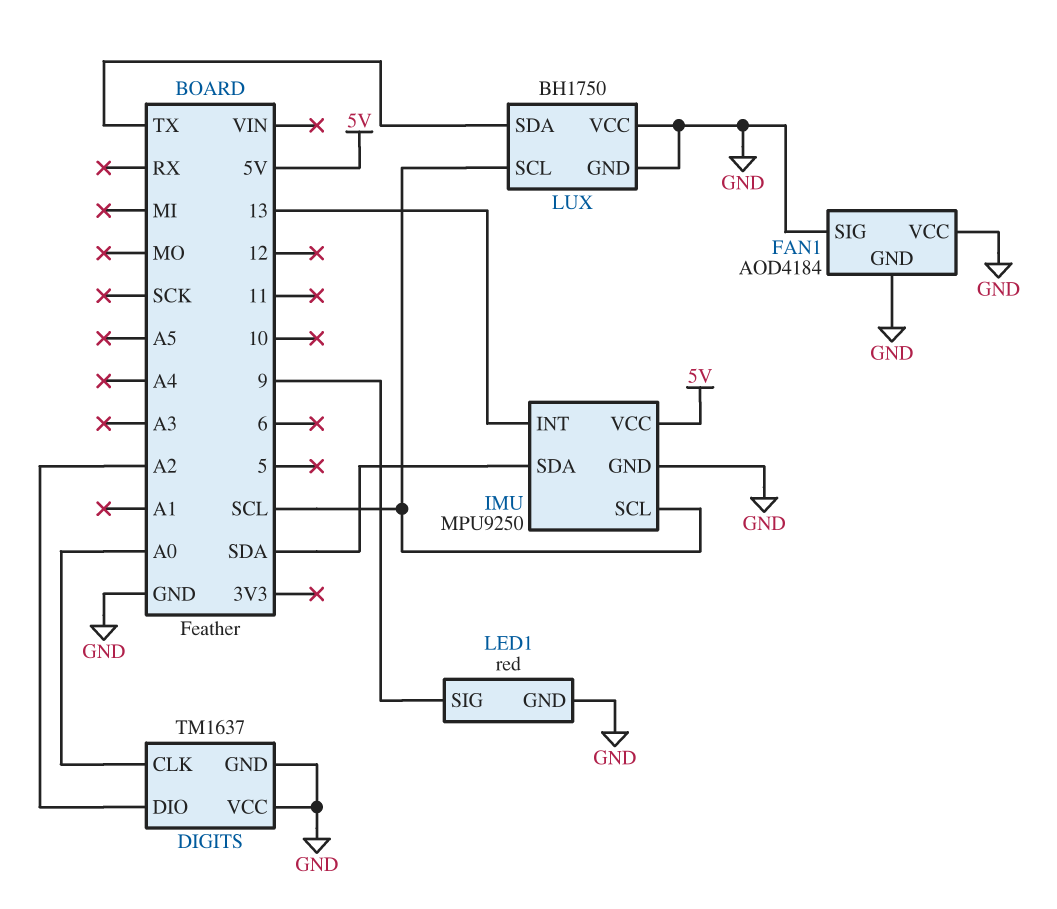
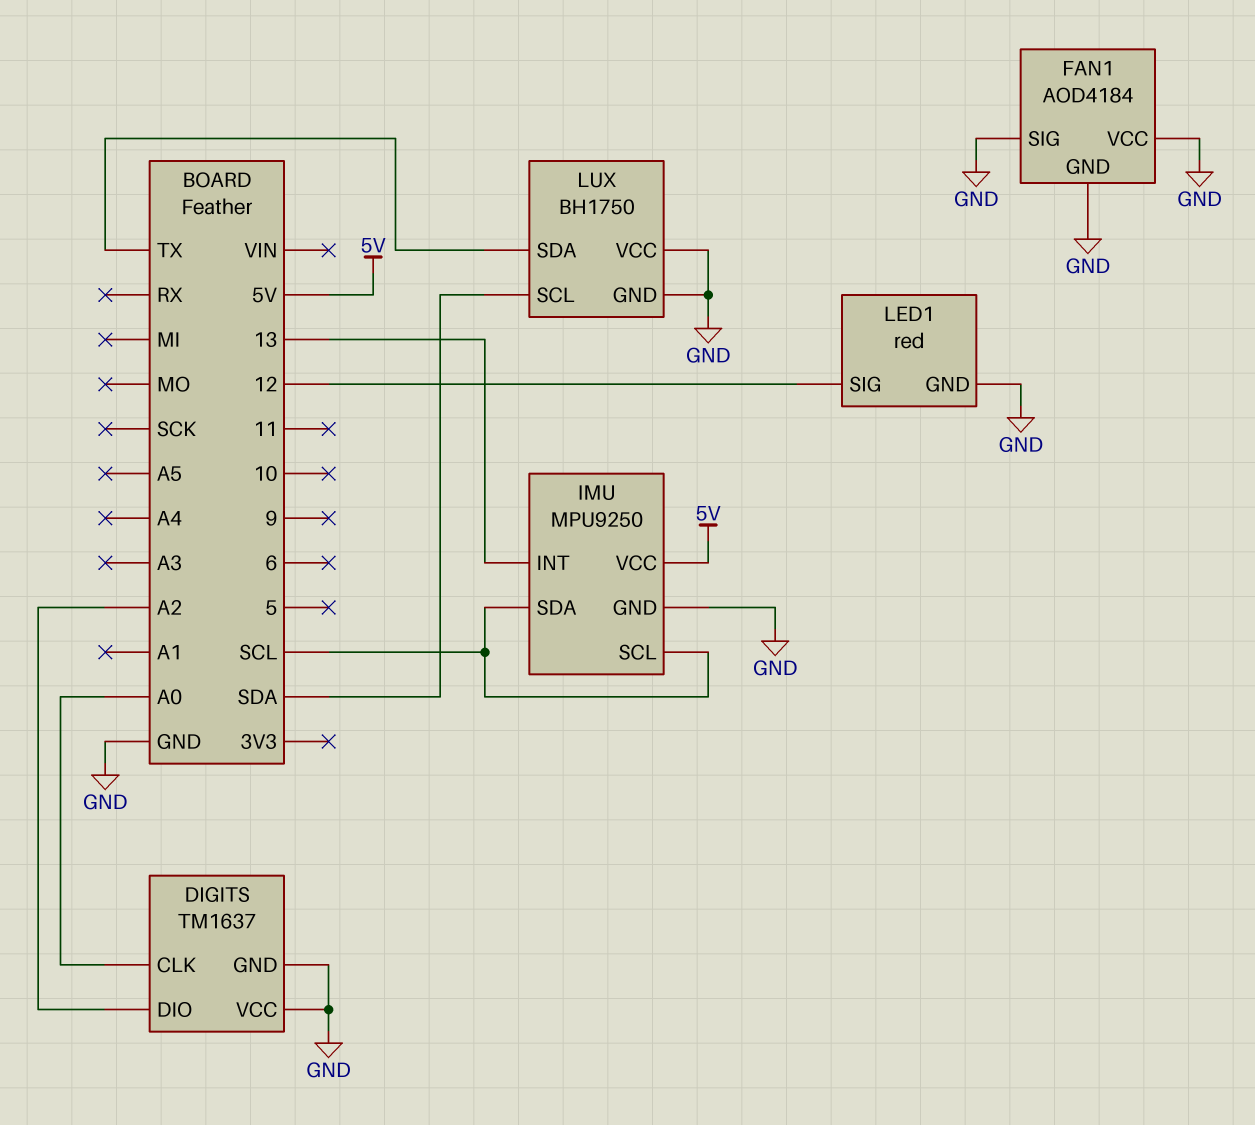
IMU pin SDA: SDA -> SCL
LED1 pin SIG: 9 -> 12
LUX pin SCL: SCL -> SDA

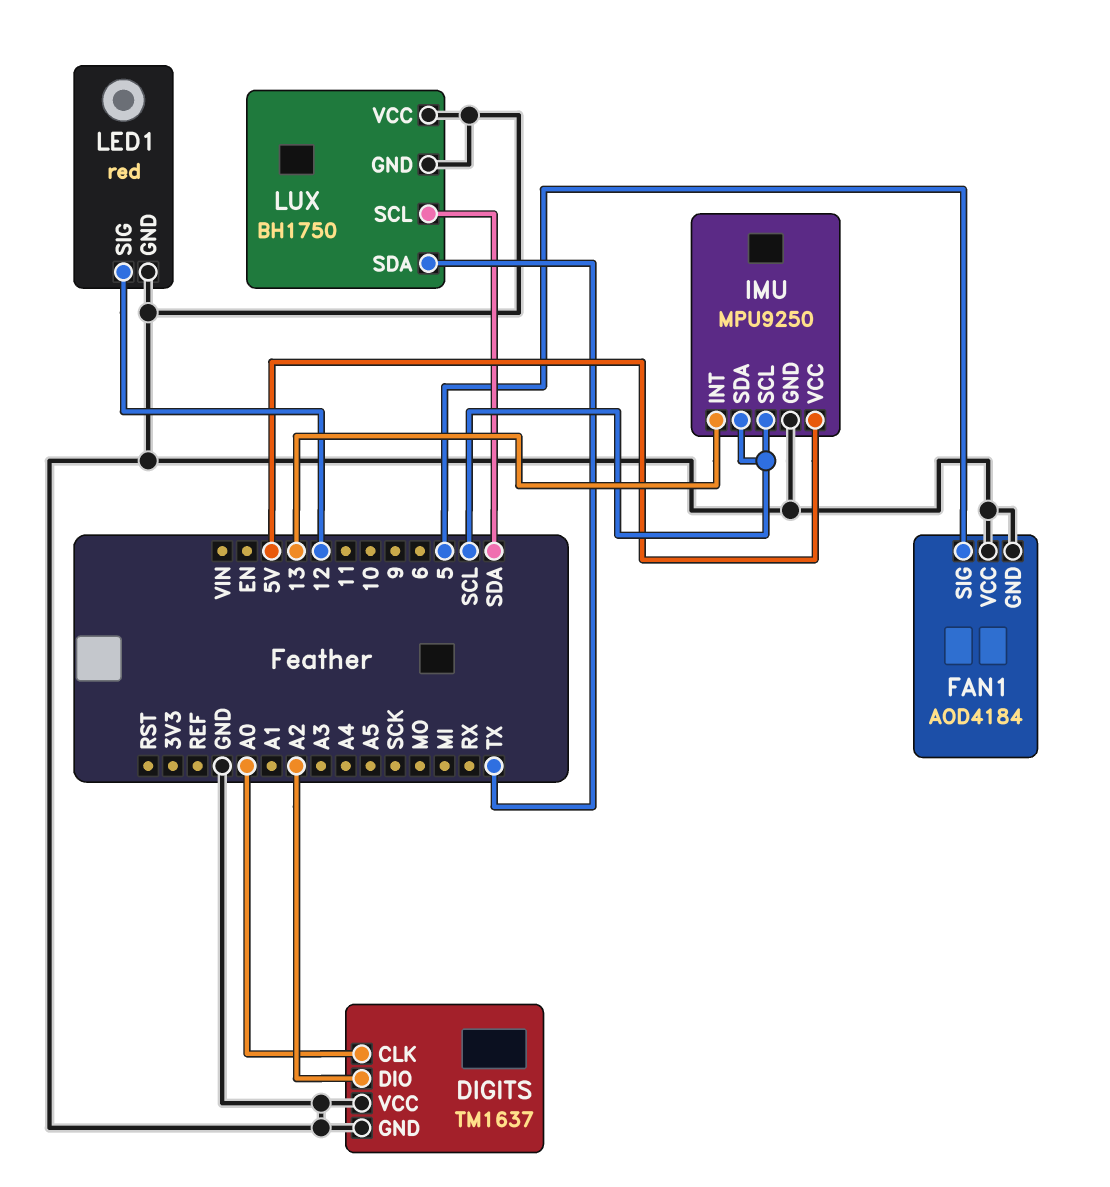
FAN1 pin SIG: GND -> 5

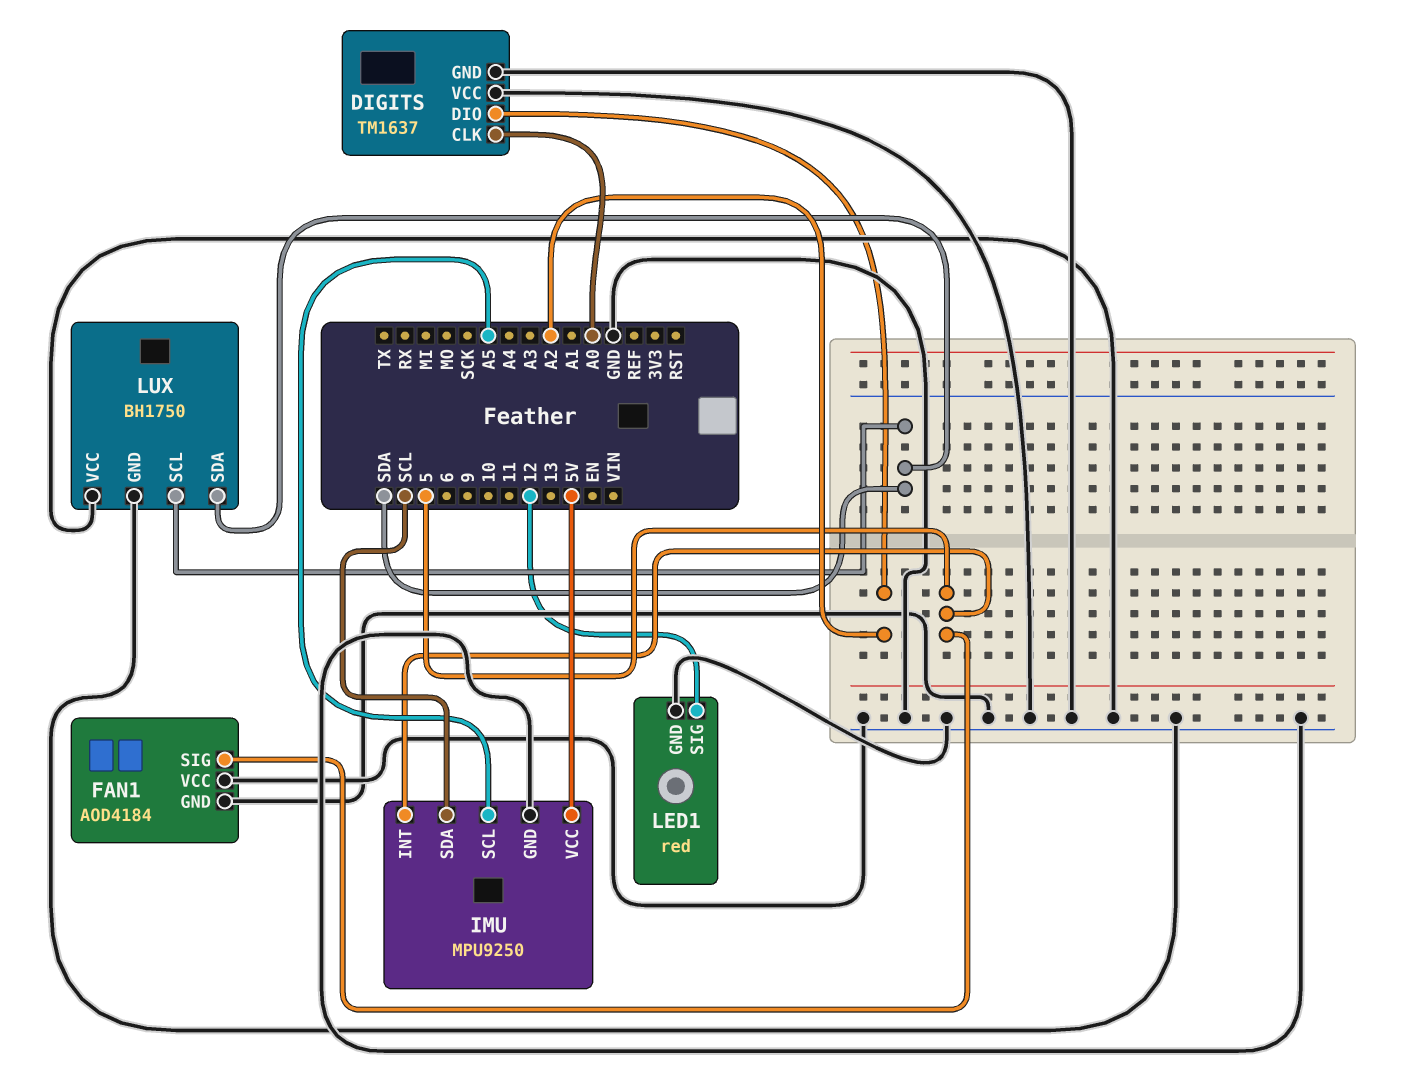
IMU pin INT: 13 -> 5
IMU pin SCL: SCL -> A5
LUX pin SDA: TX -> SDA

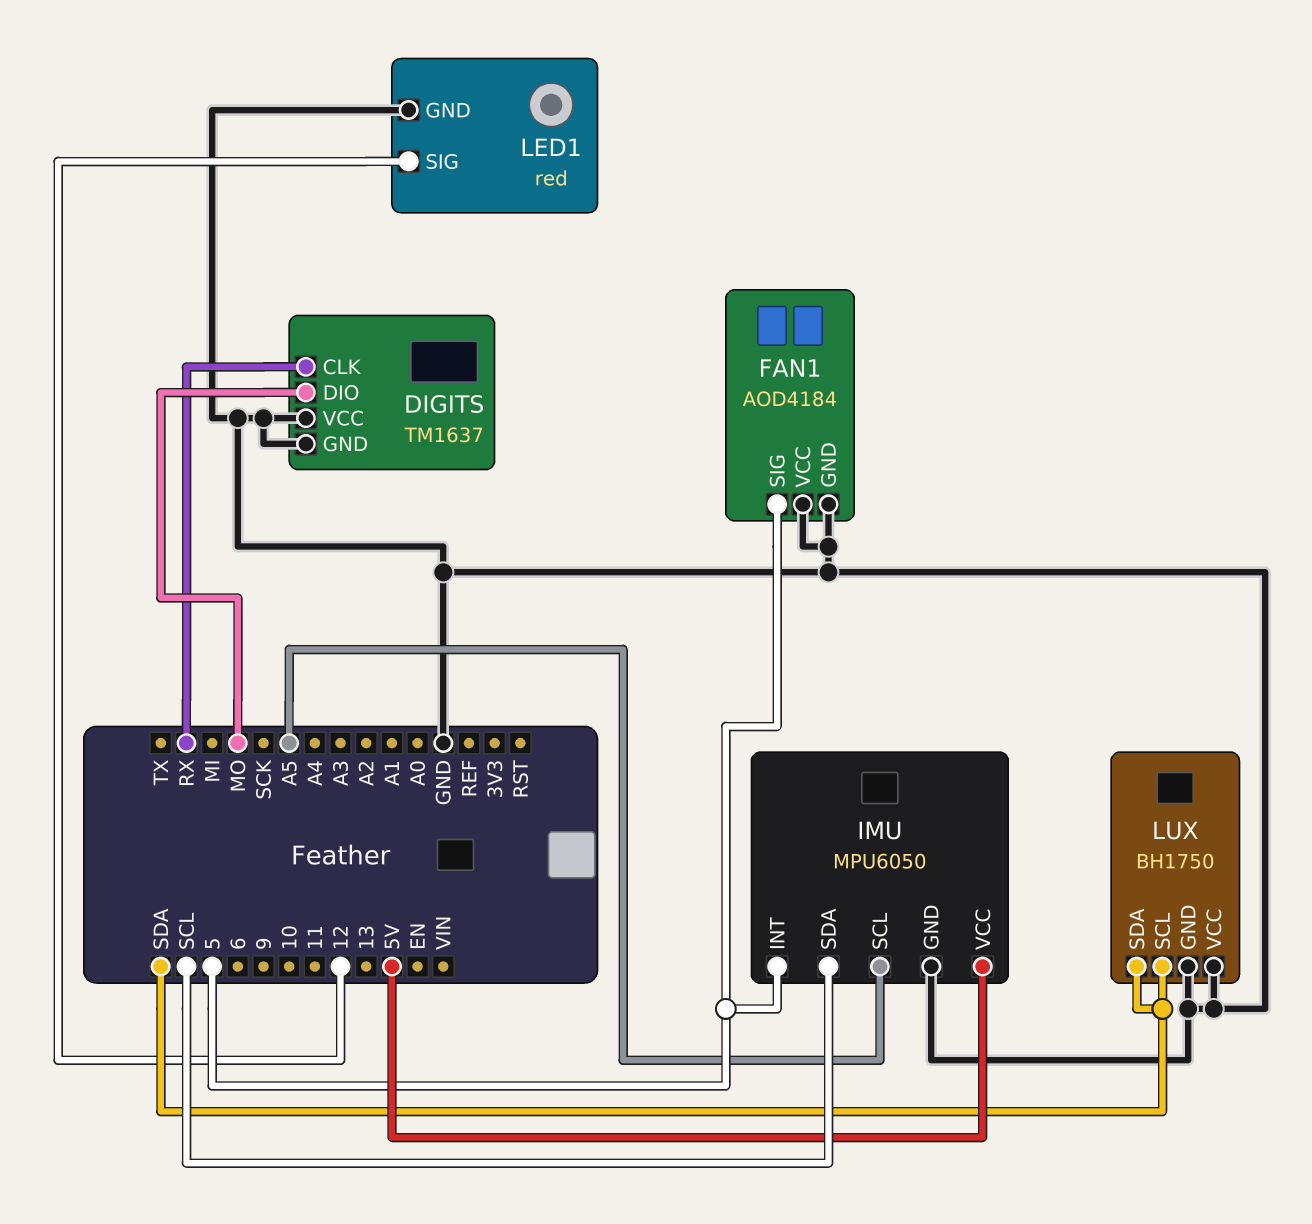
DIGITS pin CLK: A0 -> RX
DIGITS pin DIO: A2 -> MO
IMU: MPU9250 -> MPU6050

